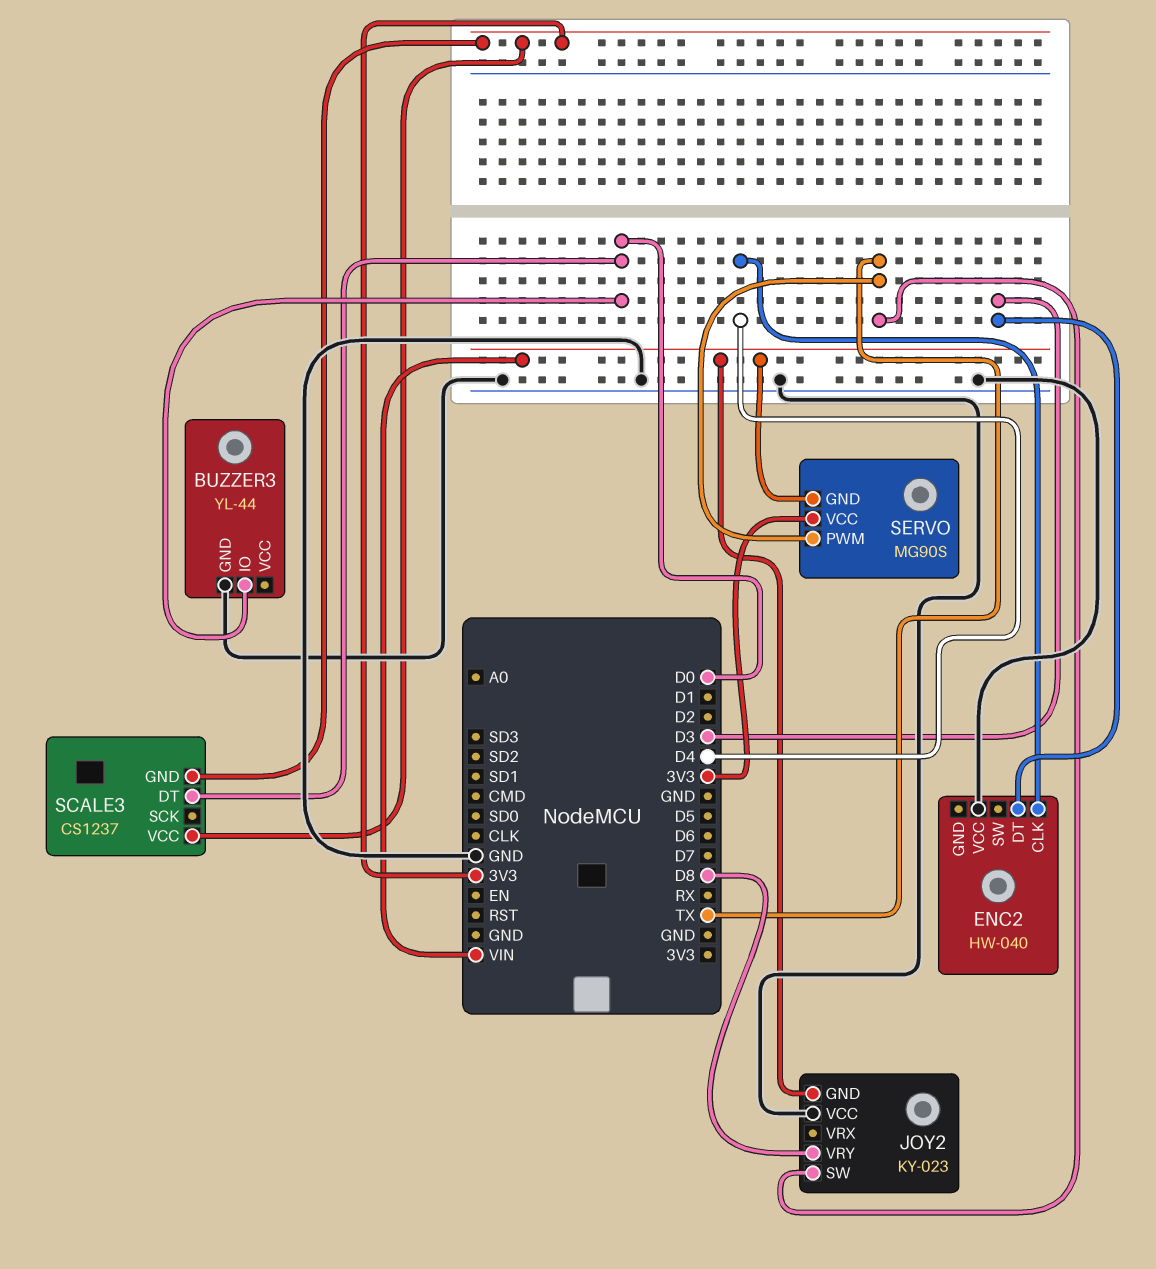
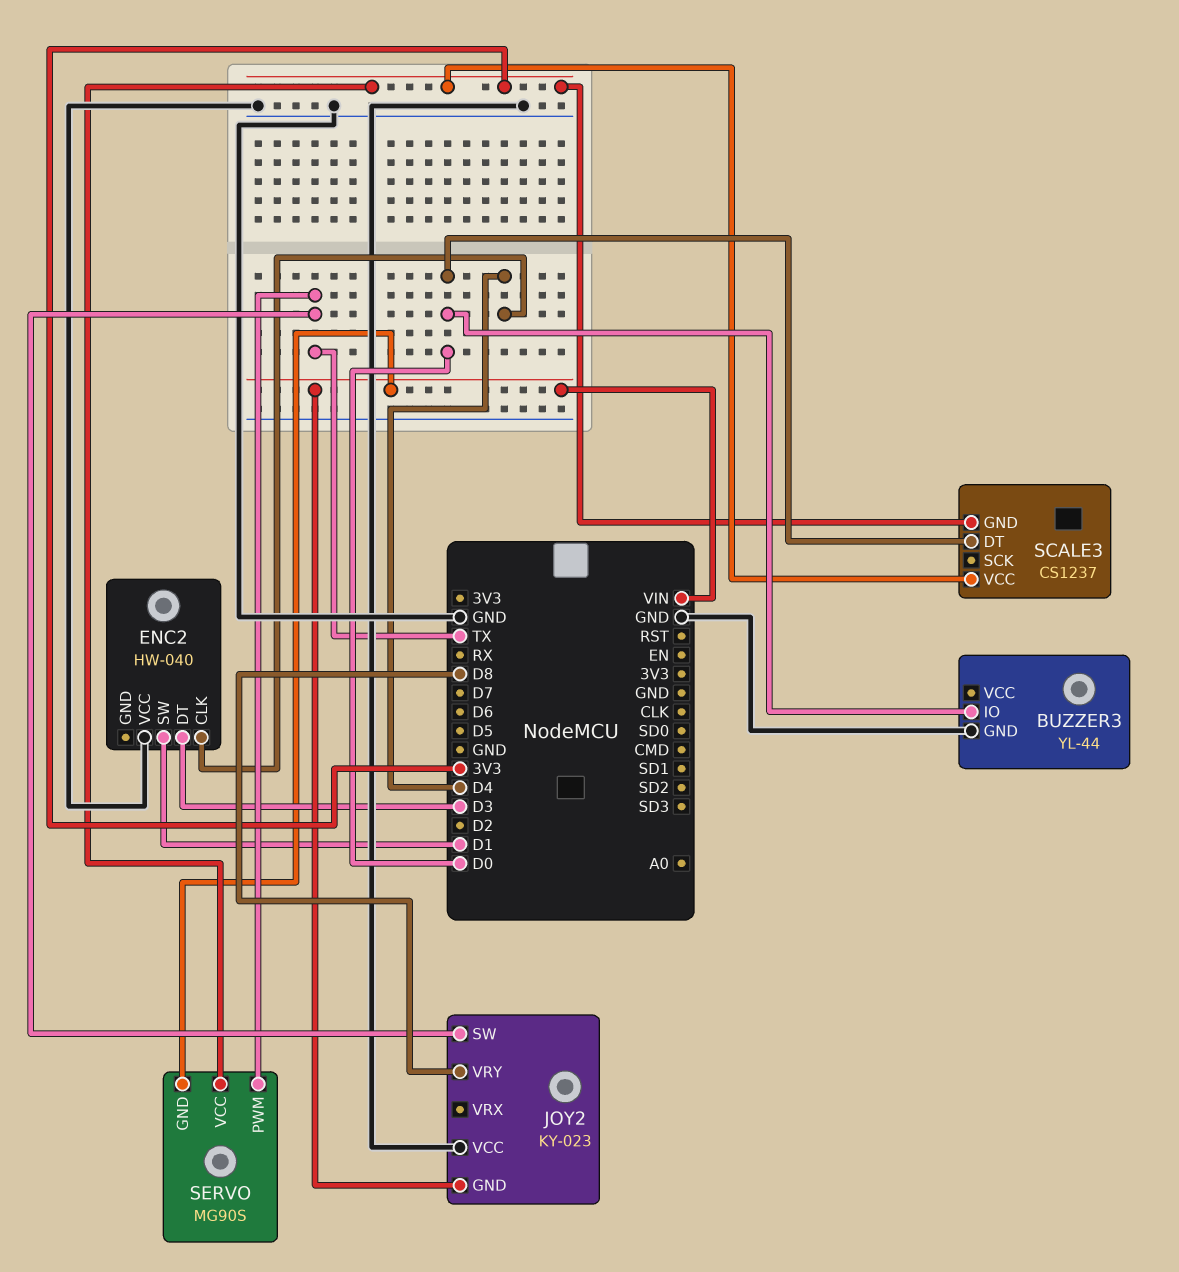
ENC2 pin SW: none -> D1

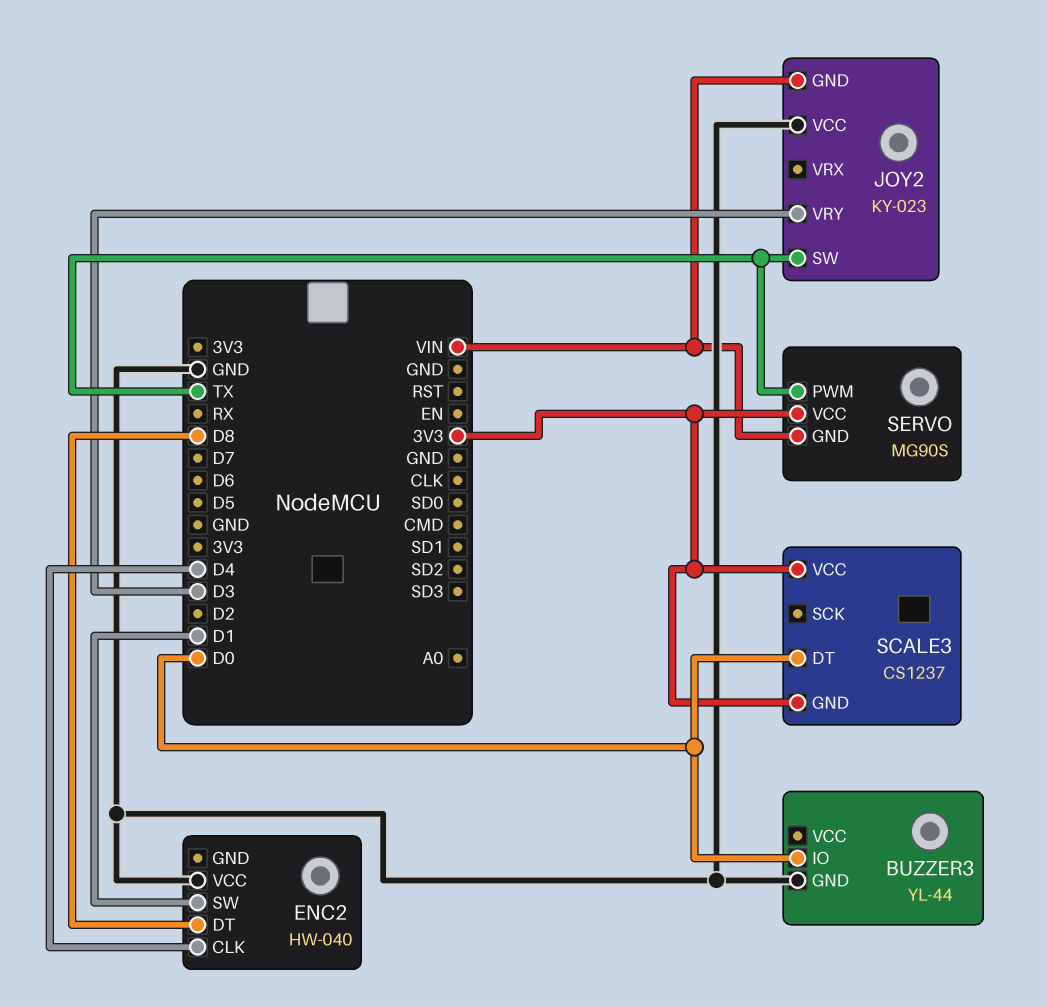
ENC2 pin DT: D3 -> D8
JOY2 pin VRY: D8 -> D3

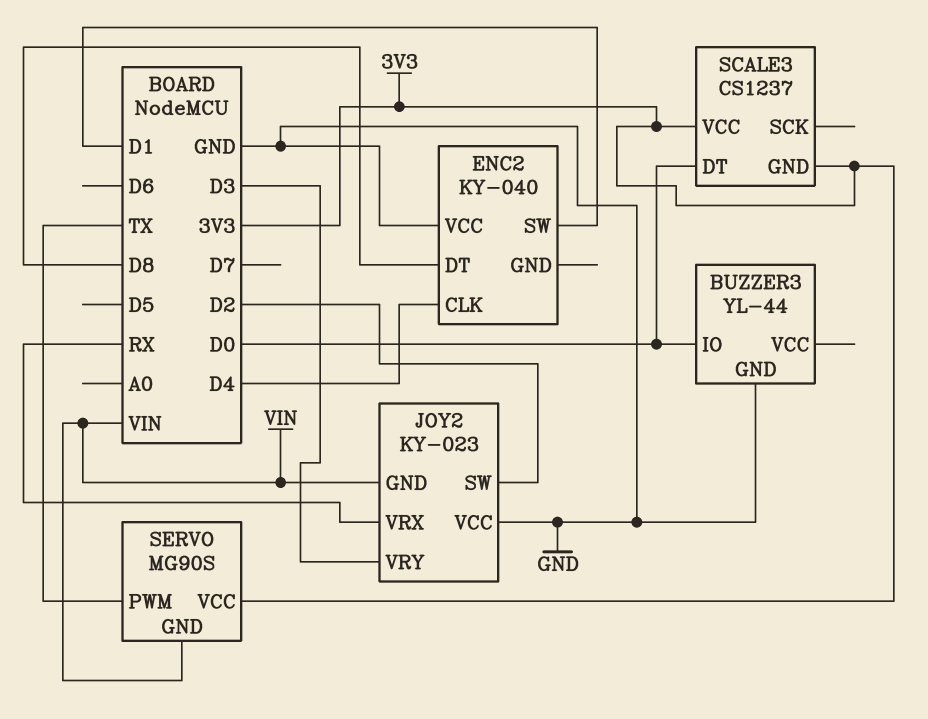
ENC2: HW-040 -> KY-040
JOY2 pin SW: TX -> D2
JOY2 pin VRX: none -> RX

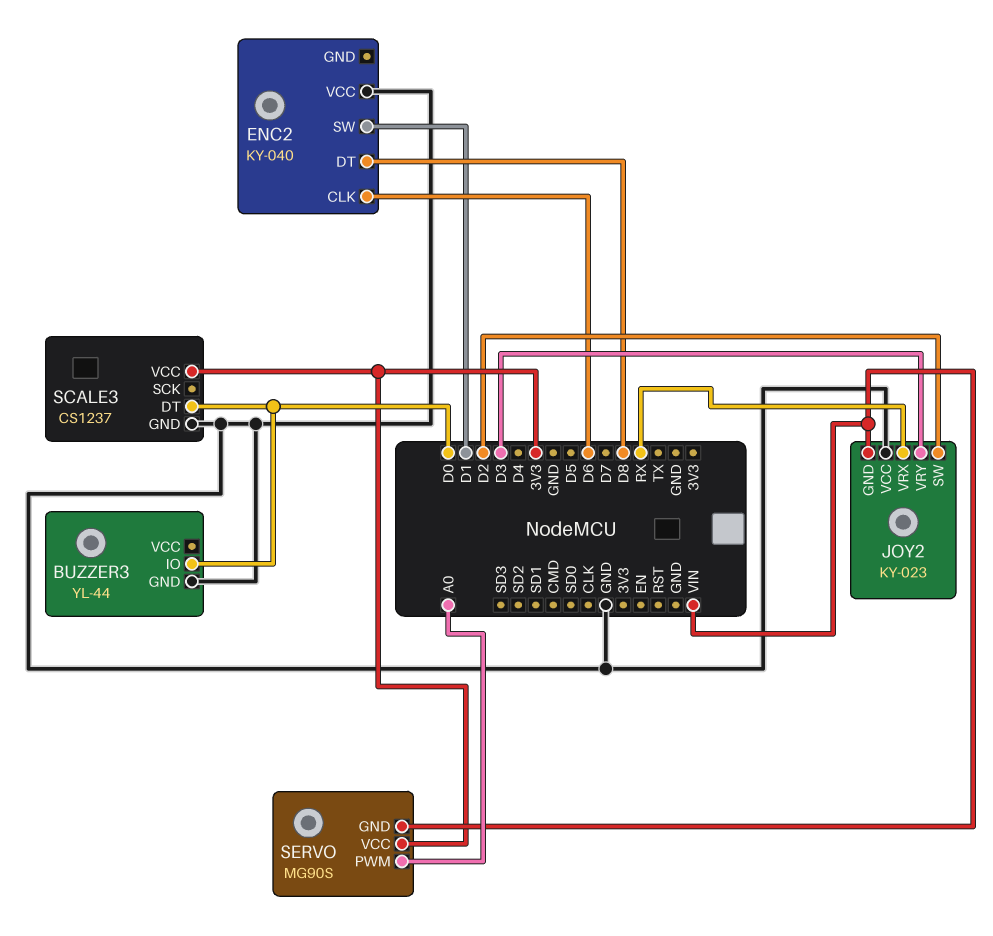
ENC2 pin CLK: D4 -> D6
SCALE3 pin GND: 3V3 -> GND
SERVO pin PWM: TX -> A0

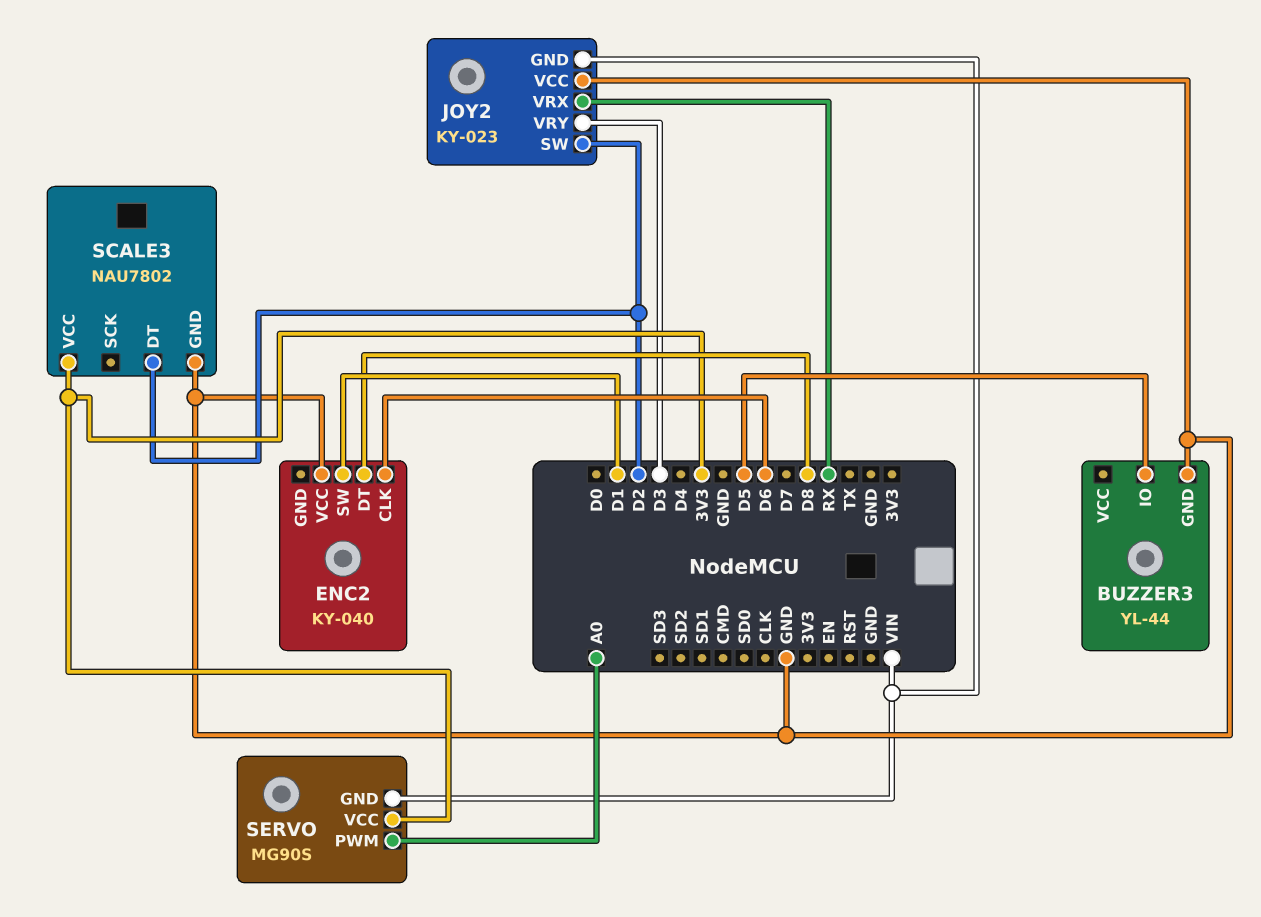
BUZZER3 pin IO: D0 -> D5
SCALE3: CS1237 -> NAU7802
SCALE3 pin DT: D0 -> D2

